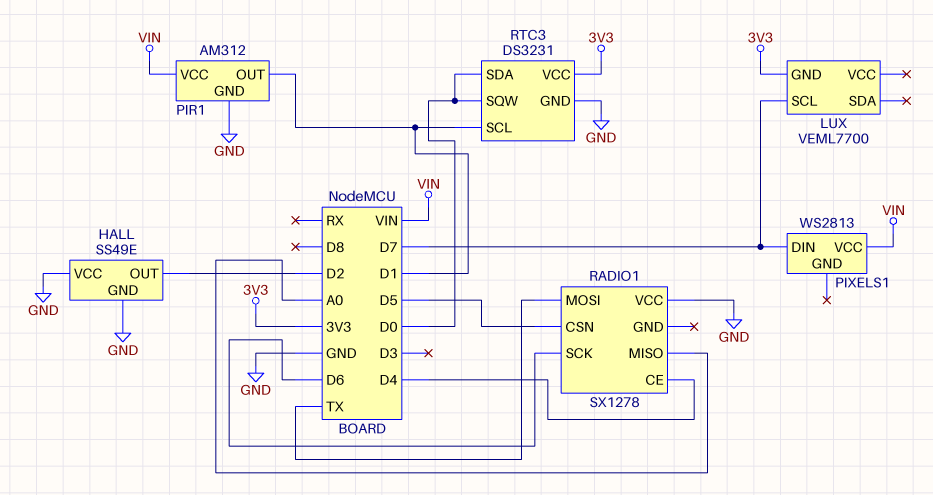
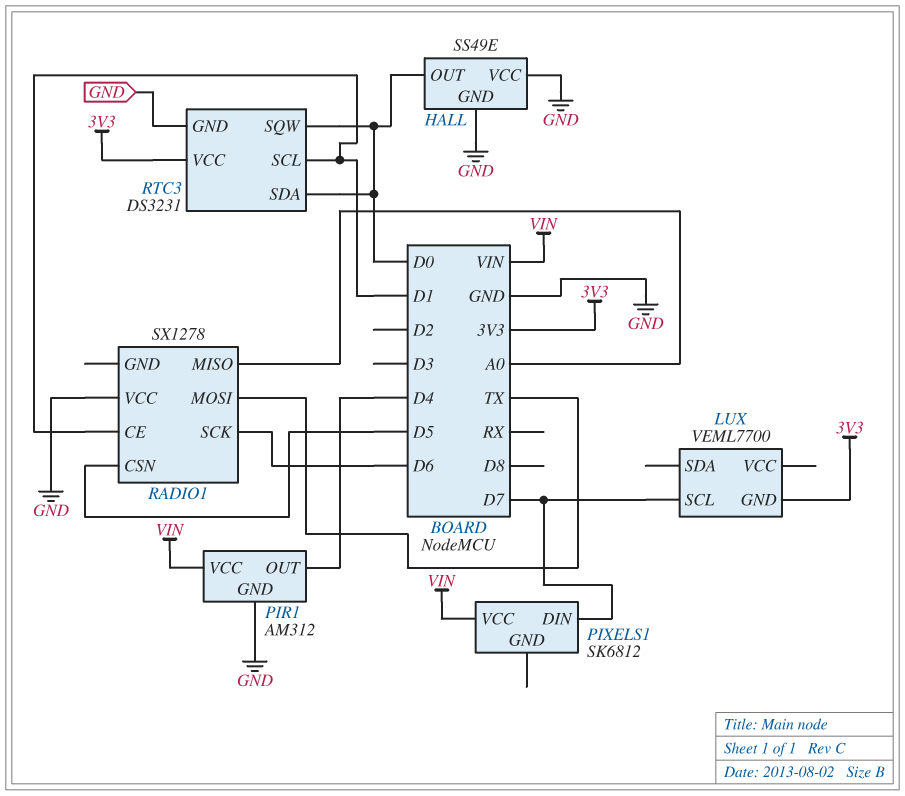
HALL pin OUT: D2 -> D0
PIR1 pin OUT: D1 -> D4
PIXELS1: WS2813 -> SK6812
RADIO1 pin CE: D4 -> D1

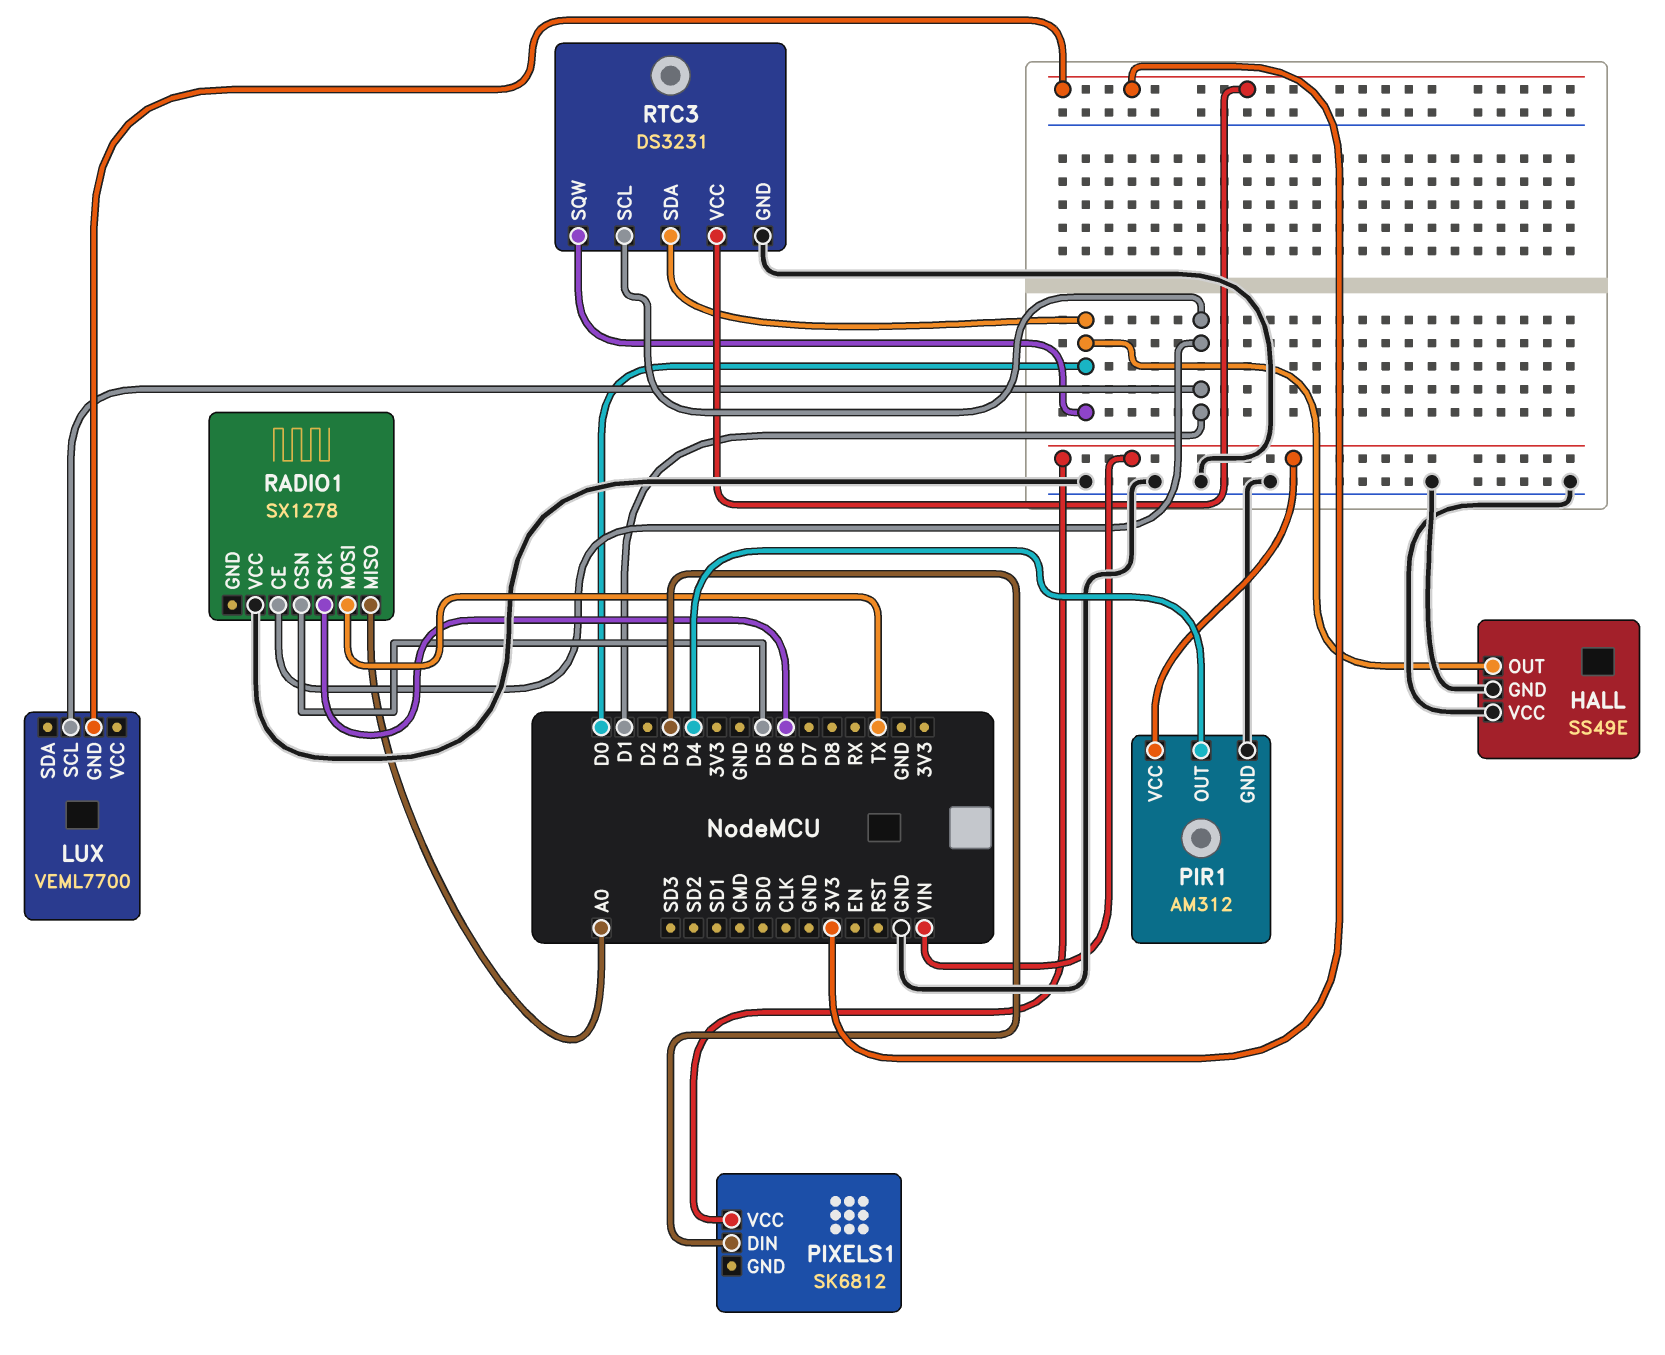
LUX pin SCL: D7 -> D1
PIXELS1 pin DIN: D7 -> D3

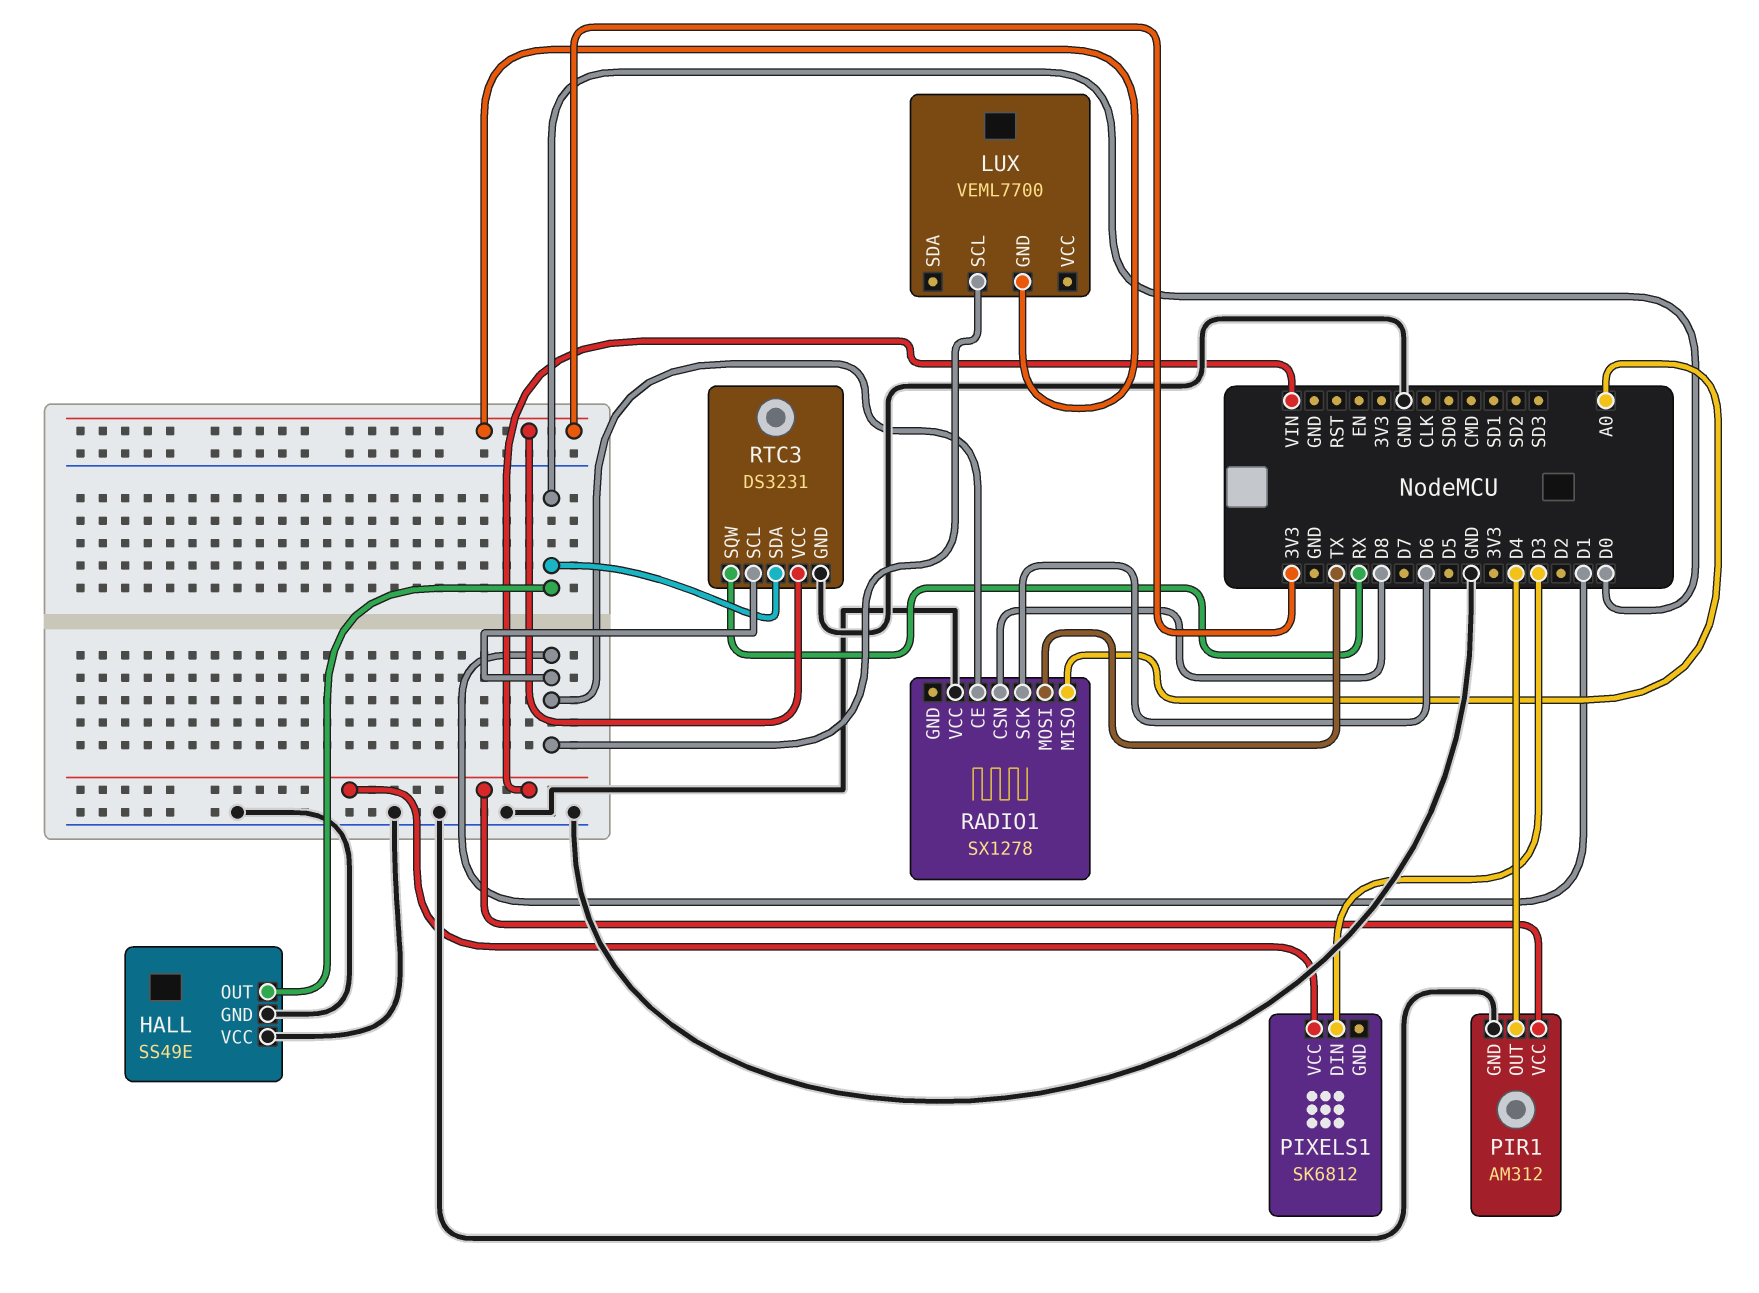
RADIO1 pin CSN: D5 -> D8
RTC3 pin SQW: D0 -> RX

